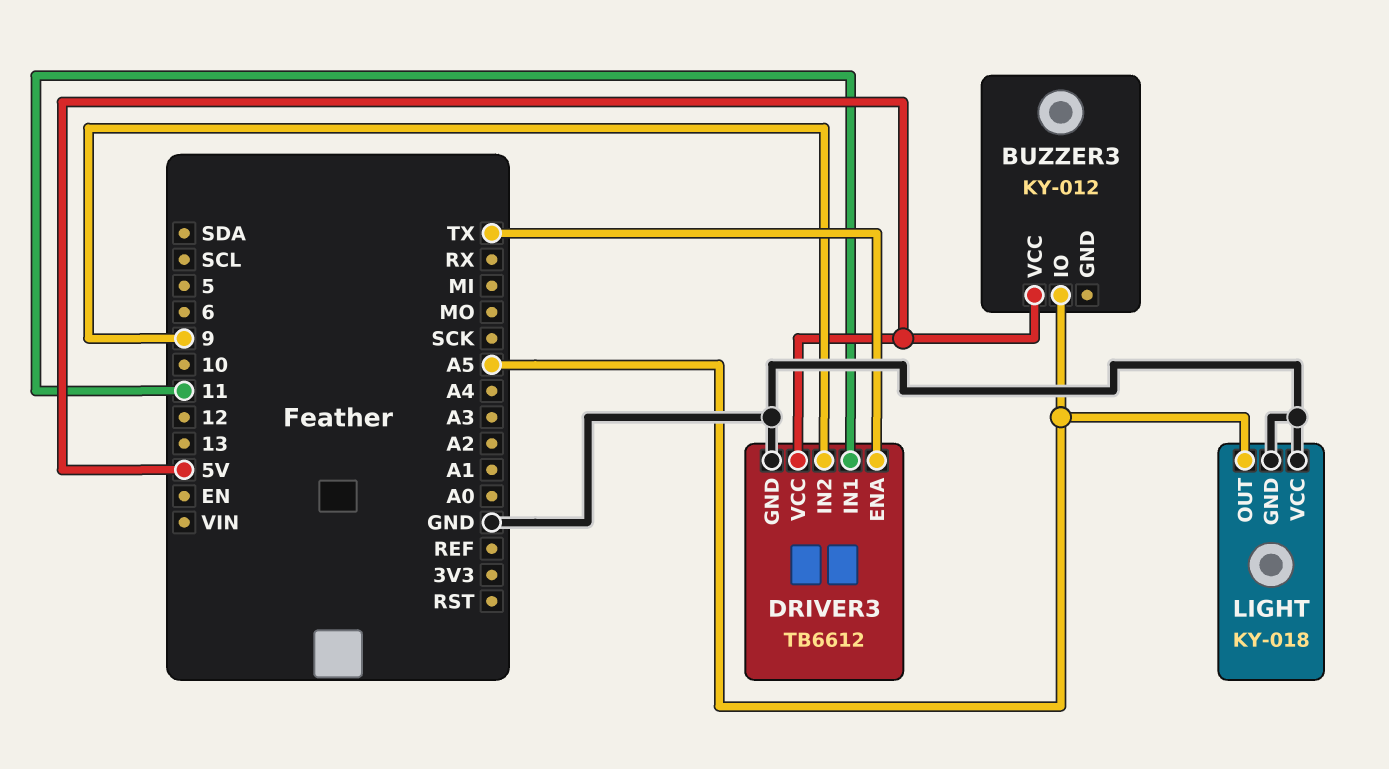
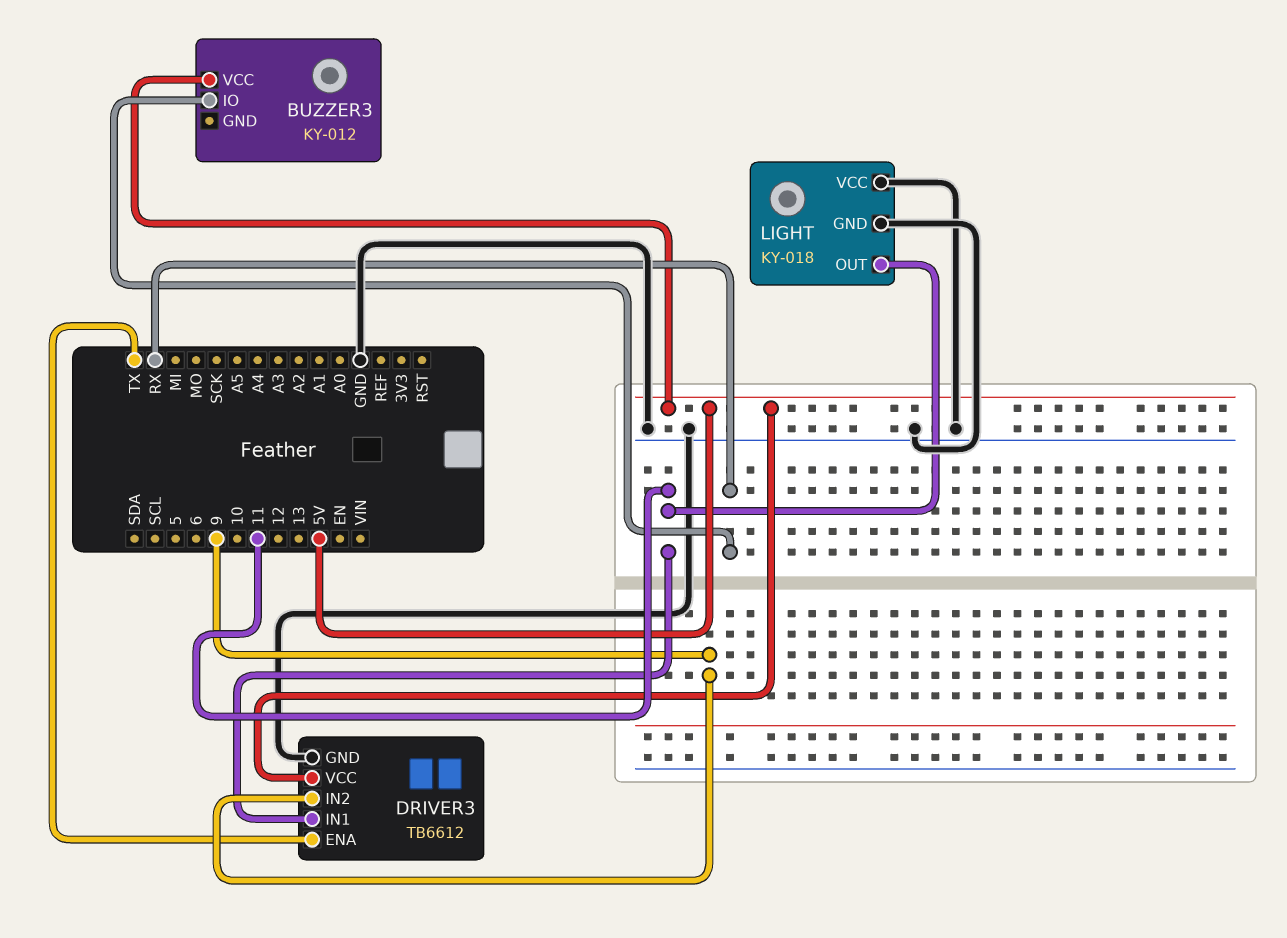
BUZZER3 pin IO: A5 -> RX
LIGHT pin OUT: A5 -> 11

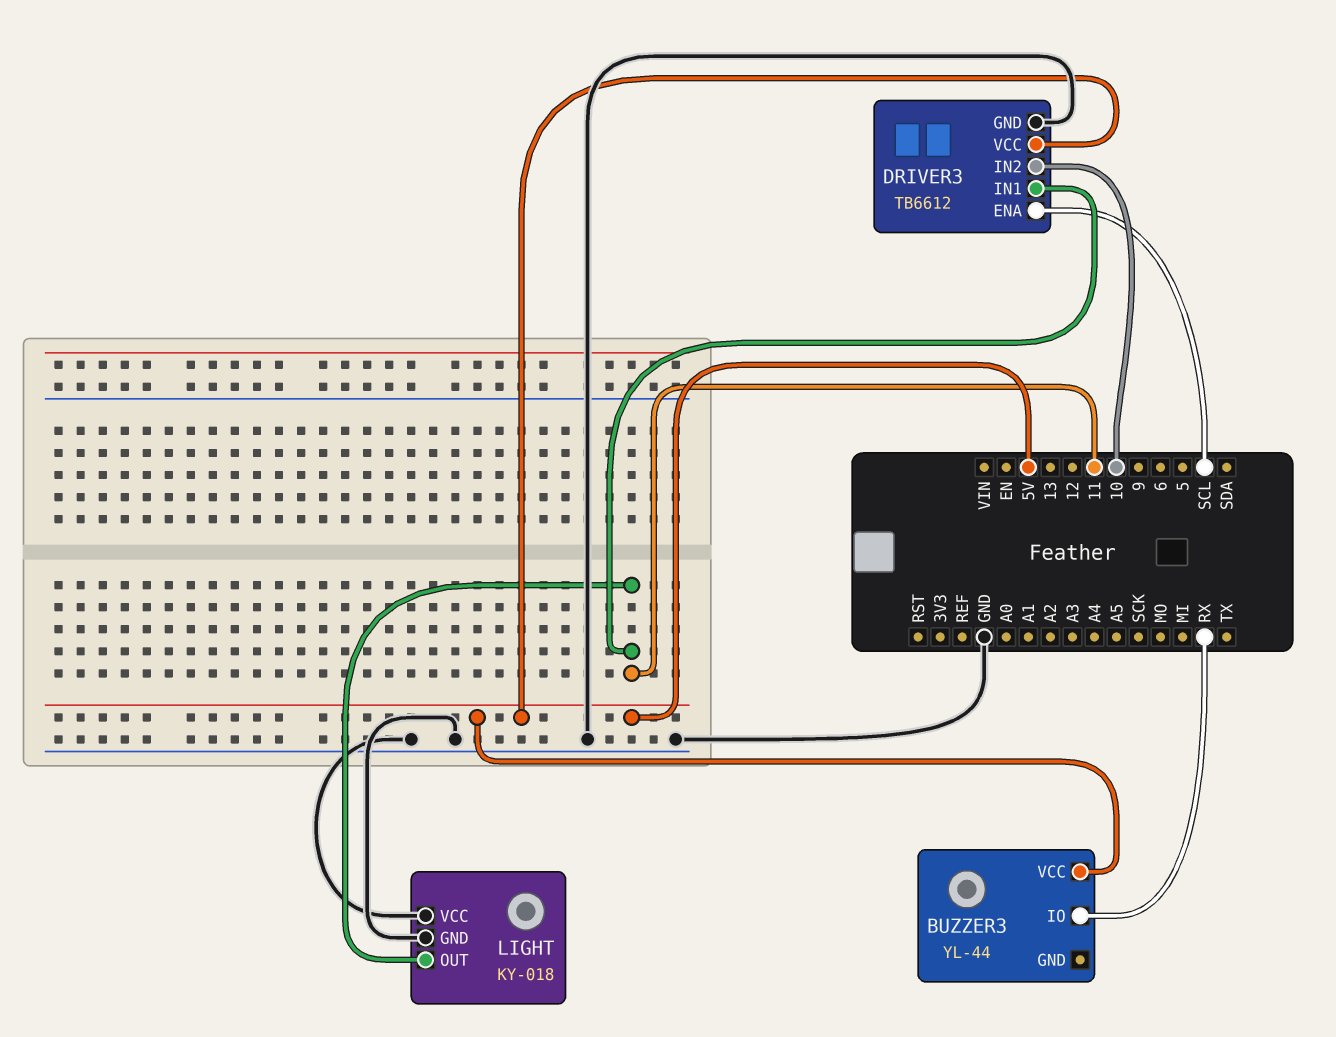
BUZZER3: KY-012 -> YL-44
DRIVER3 pin ENA: TX -> SCL
DRIVER3 pin IN2: 9 -> 10

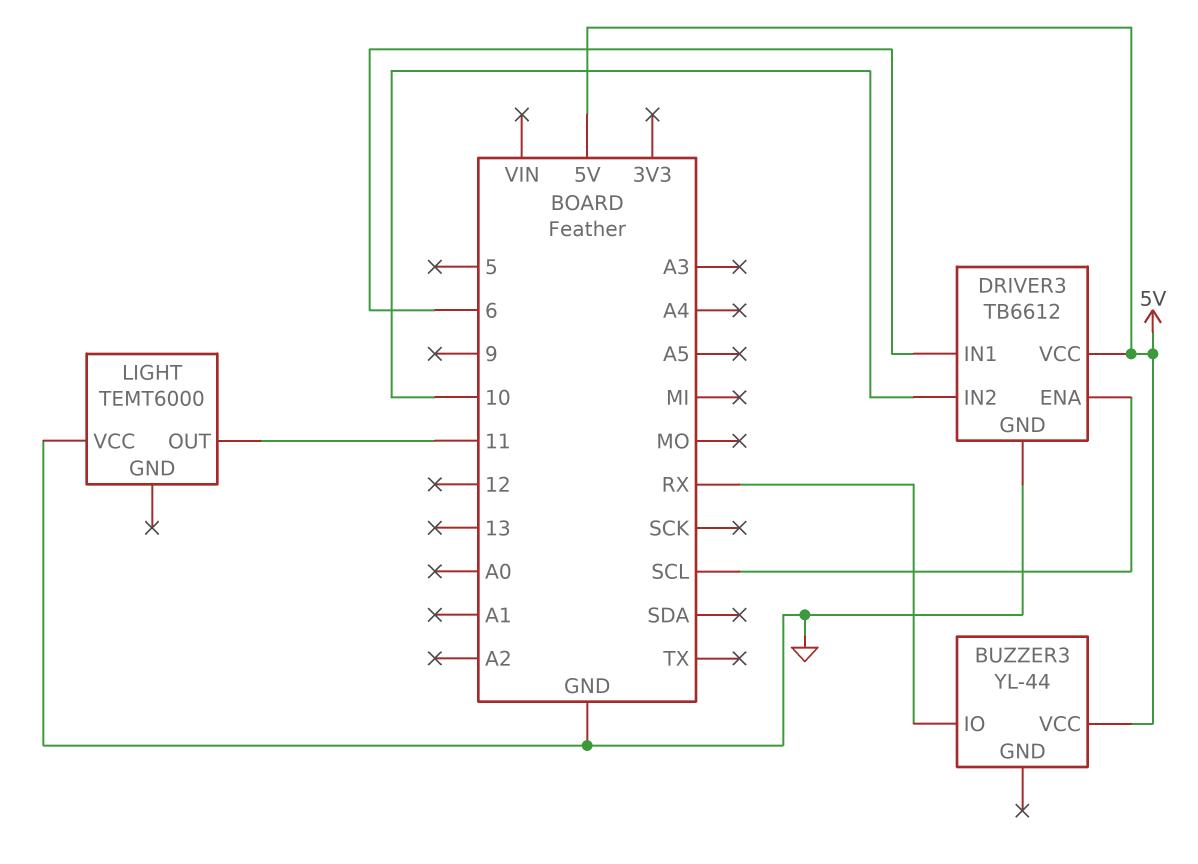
DRIVER3 pin IN1: 11 -> 6
LIGHT: KY-018 -> TEMT6000
LIGHT pin GND: GND -> none

